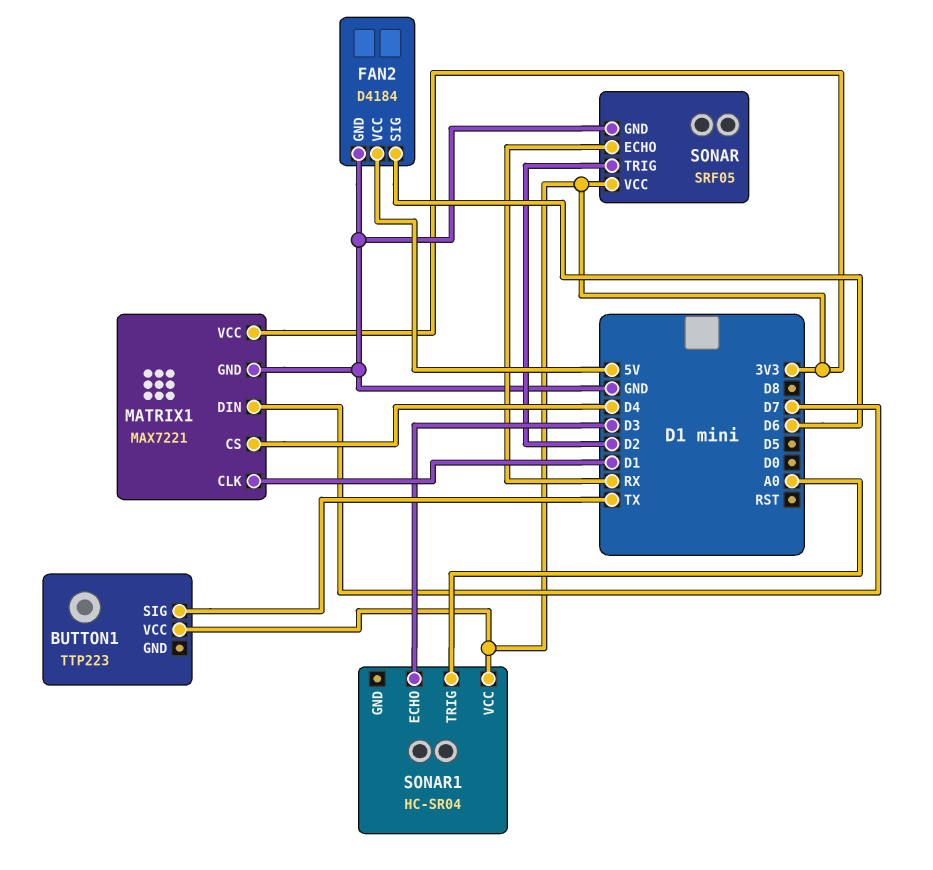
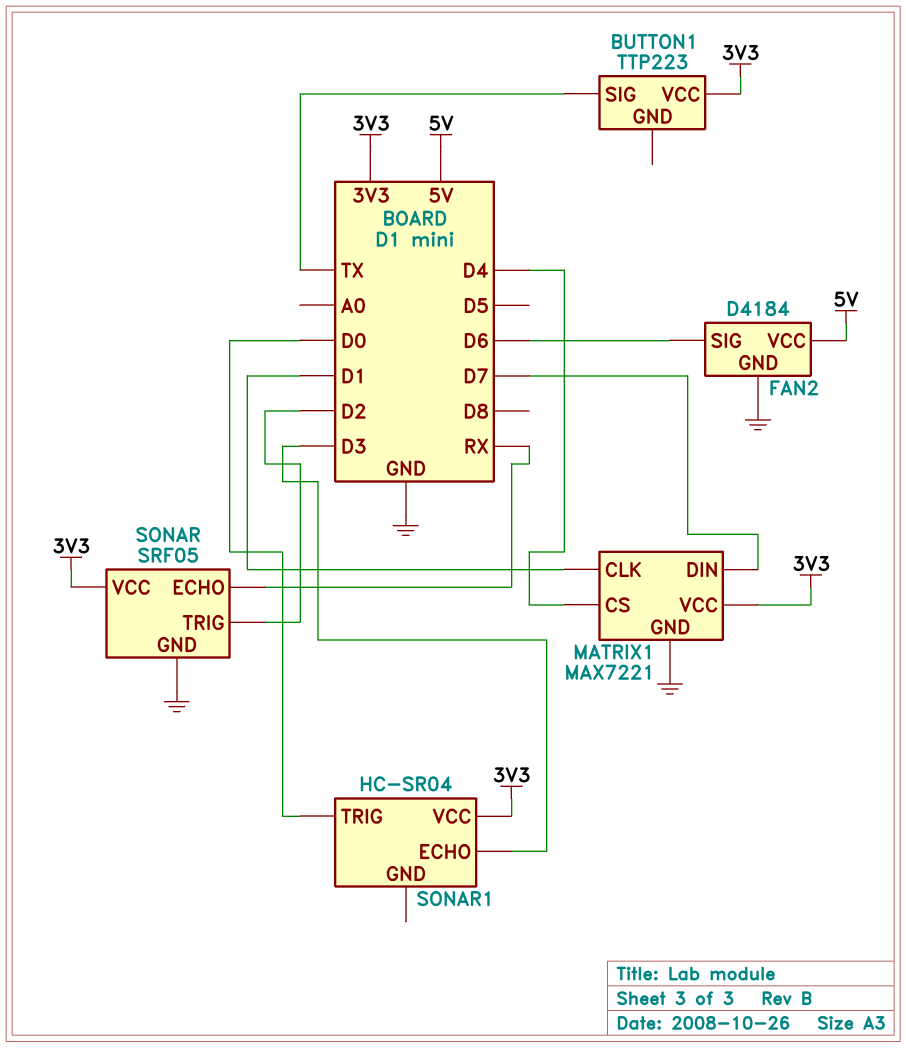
SONAR1 pin TRIG: A0 -> D0

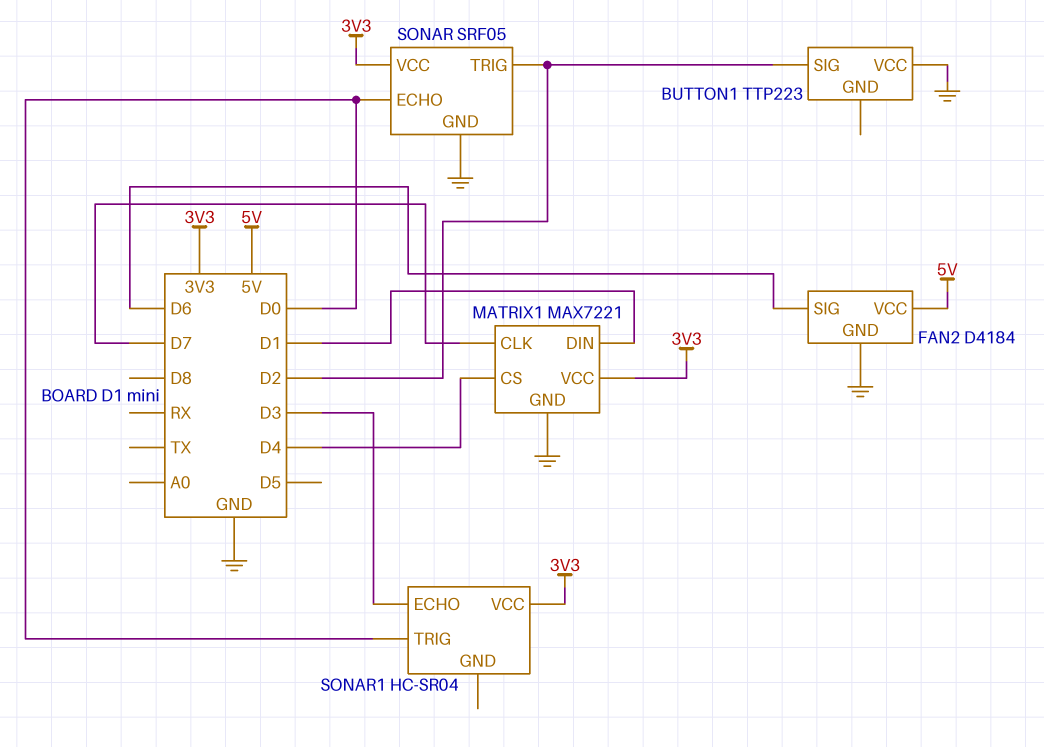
BUTTON1 pin SIG: TX -> D2
BUTTON1 pin VCC: 3V3 -> GND
MATRIX1 pin CLK: D1 -> D7
MATRIX1 pin DIN: D7 -> D1
SONAR pin ECHO: RX -> D0

